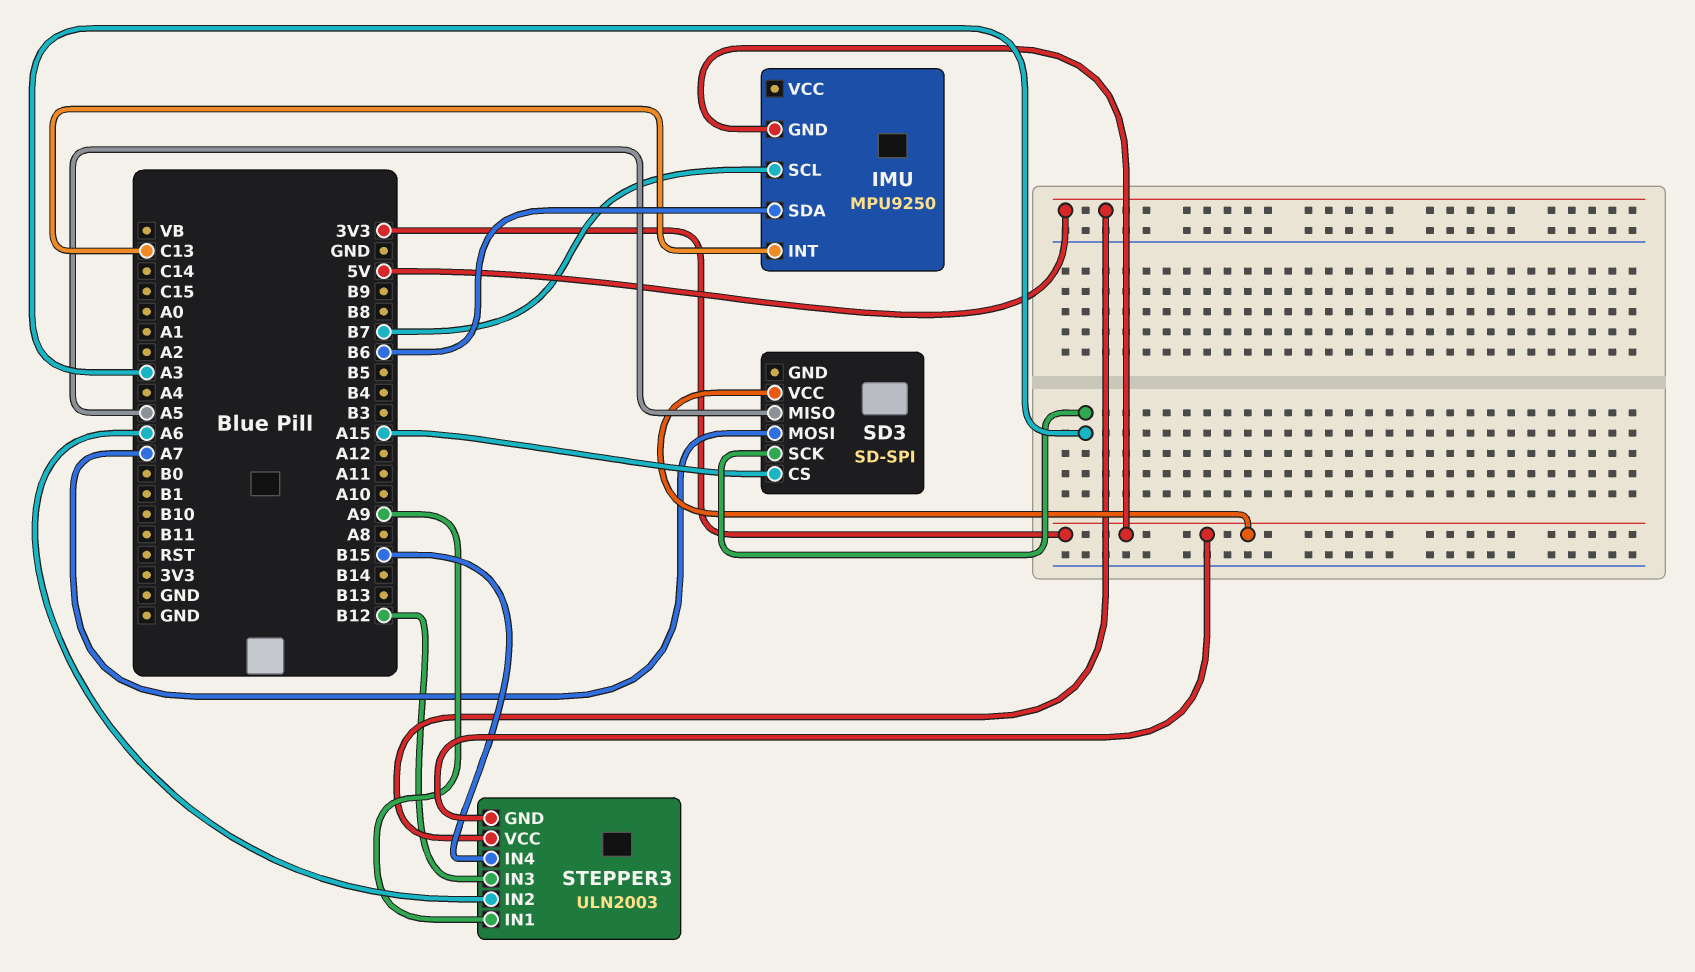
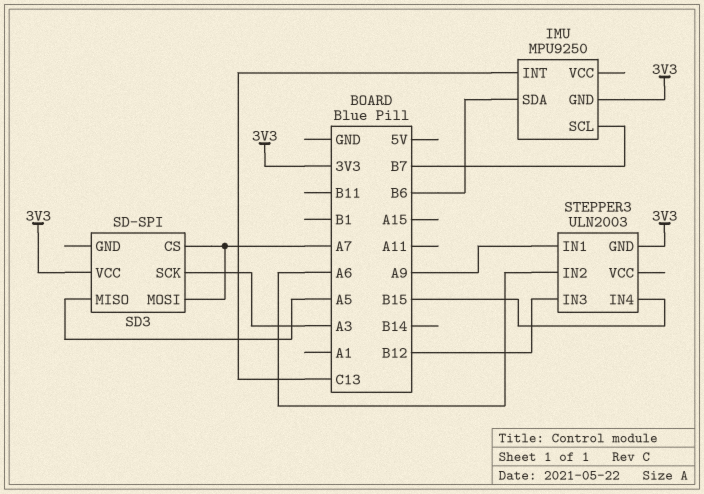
SD3 pin CS: A15 -> A7
STEPPER3 pin VCC: 5V -> none

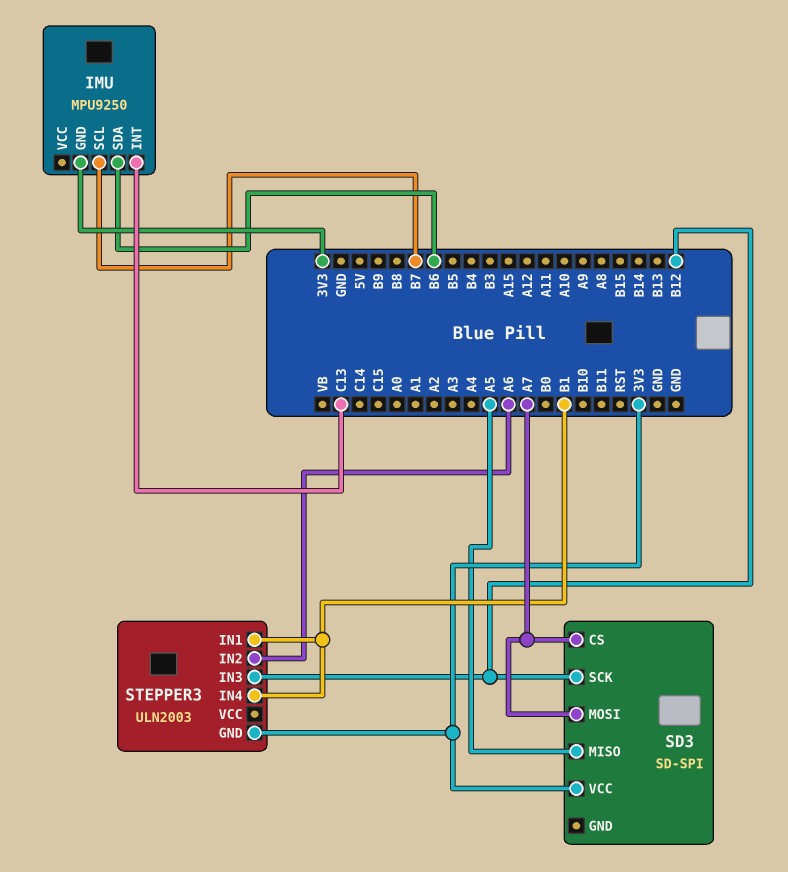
SD3 pin SCK: A3 -> B12
STEPPER3 pin IN1: A9 -> B1
STEPPER3 pin IN4: B15 -> B1

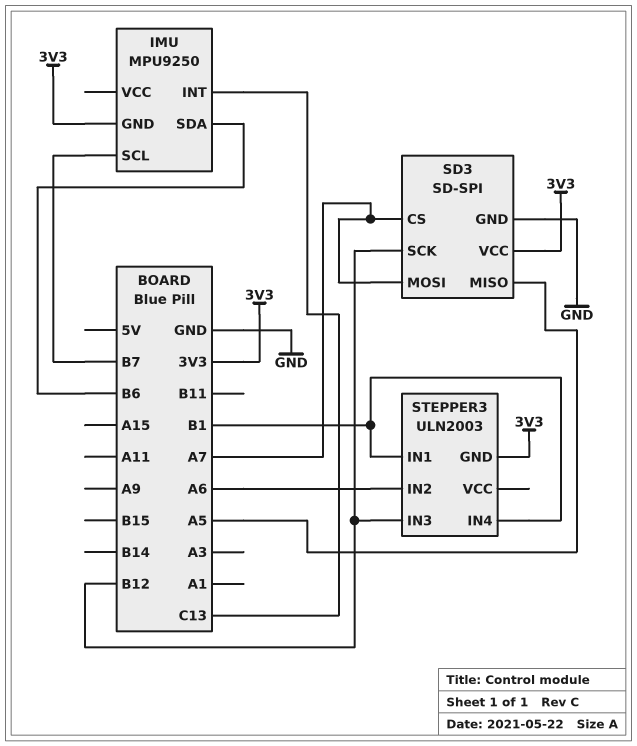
SD3 pin GND: none -> GND

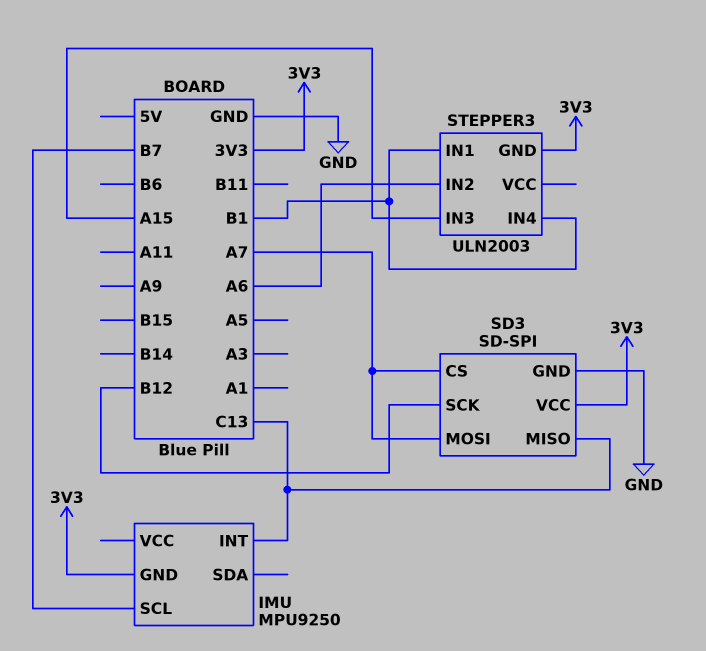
IMU pin SDA: B6 -> none
SD3 pin MISO: A5 -> C13
STEPPER3 pin IN3: B12 -> A15

